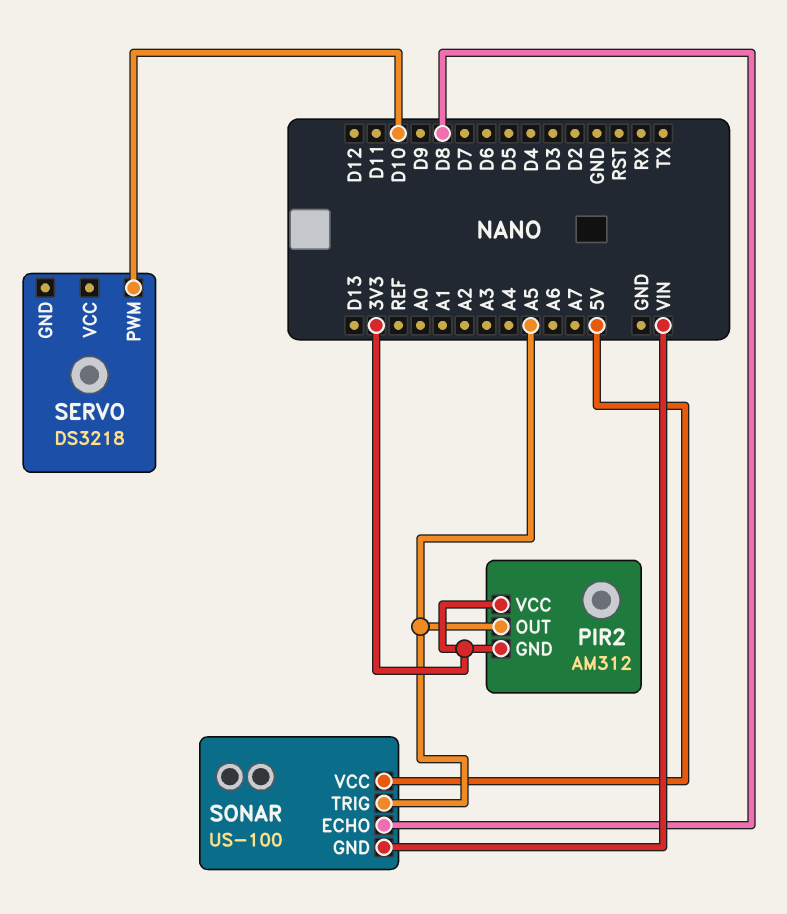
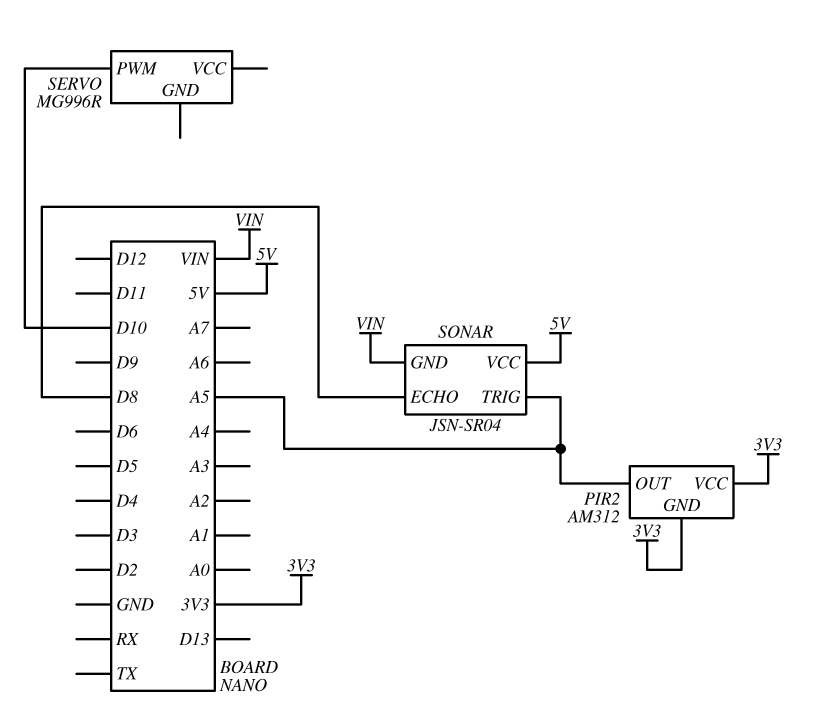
SERVO: DS3218 -> MG996R
SONAR: US-100 -> JSN-SR04

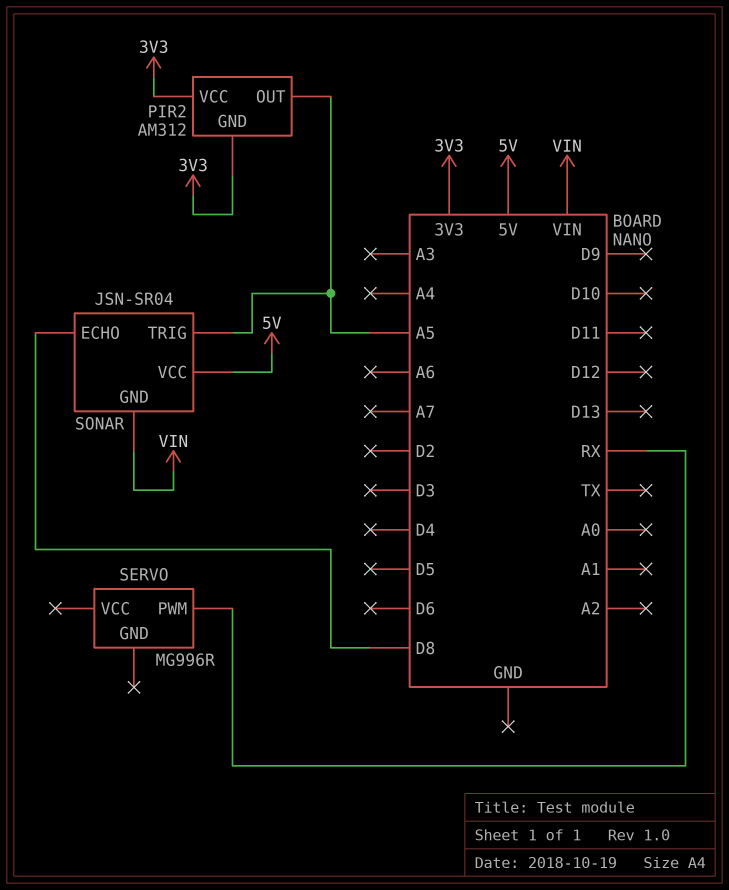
SERVO pin PWM: D10 -> RX

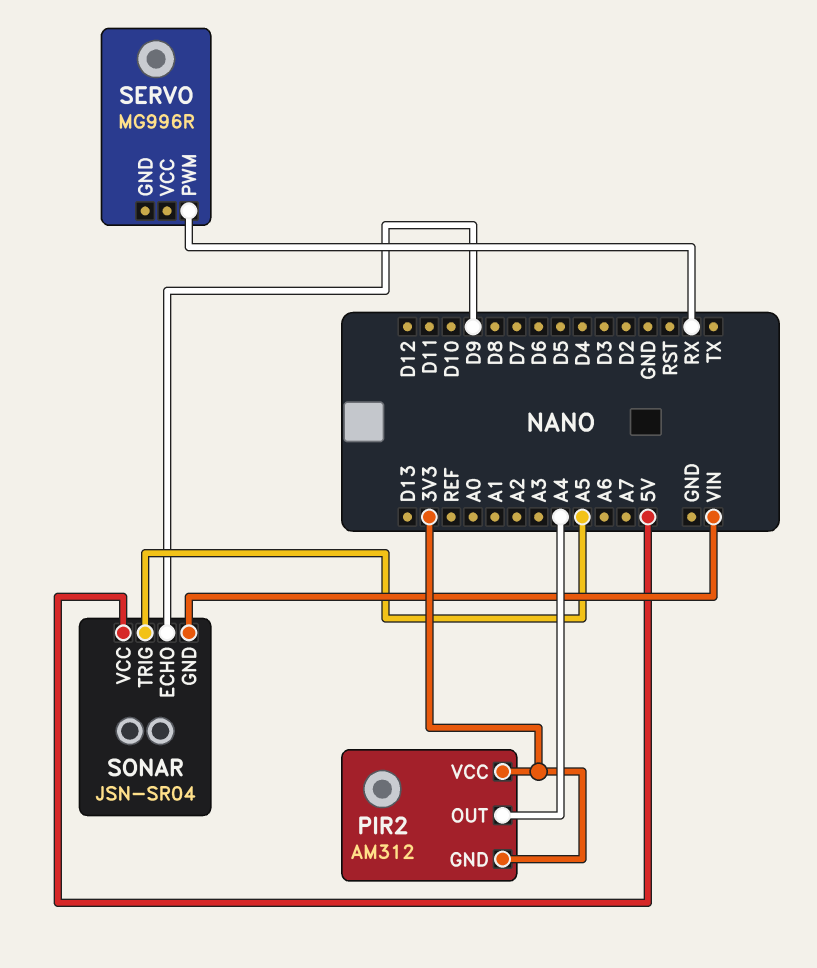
PIR2 pin OUT: A5 -> A4
SONAR pin ECHO: D8 -> D9

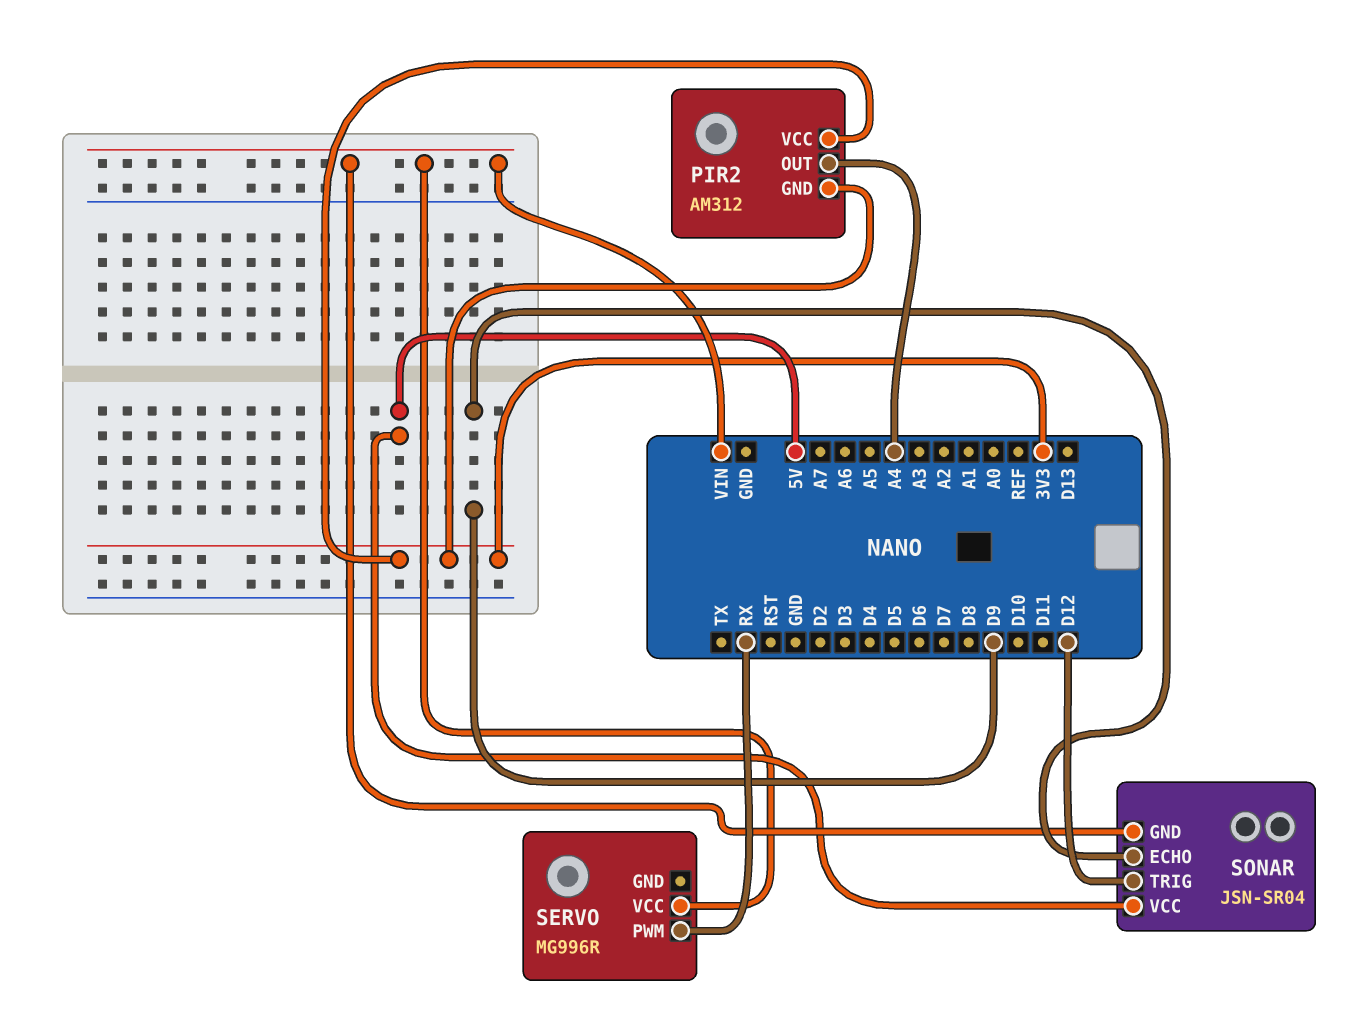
SERVO pin VCC: none -> VIN
SONAR pin TRIG: A5 -> D12

